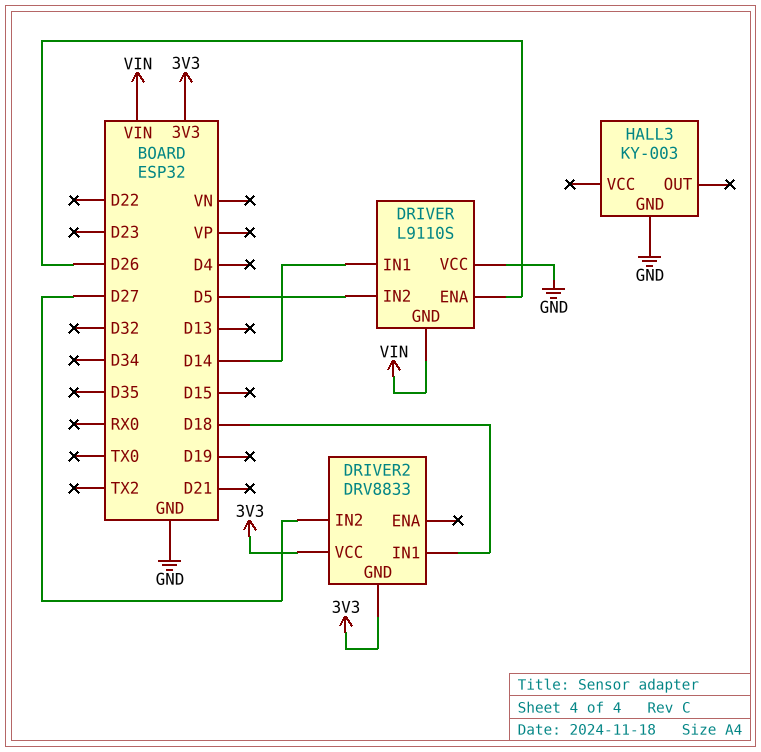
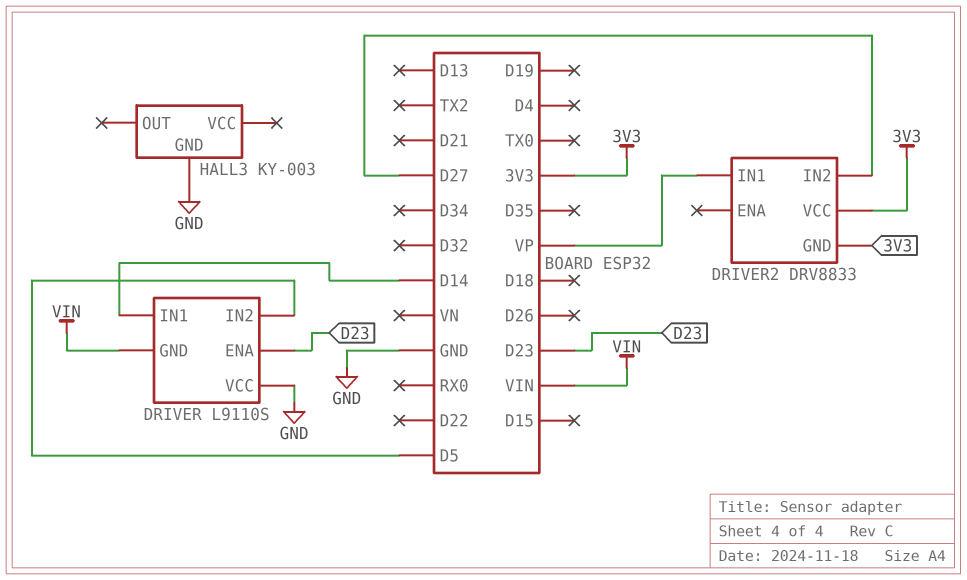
DRIVER pin ENA: D26 -> D23
DRIVER2 pin IN1: D18 -> VP

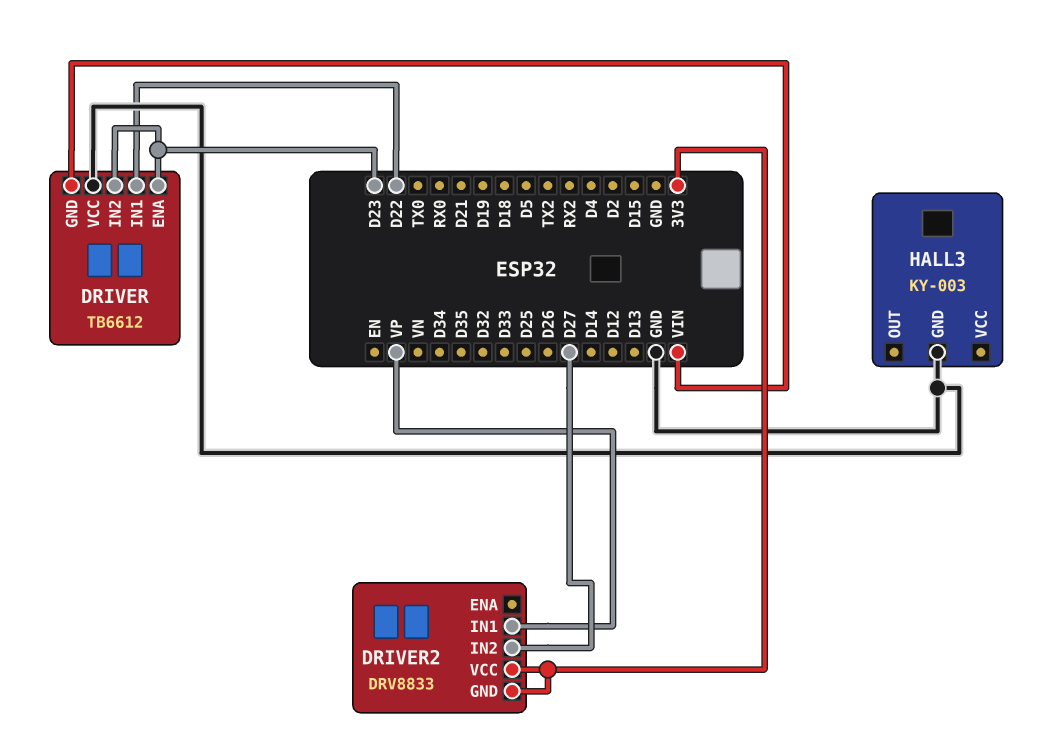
DRIVER: L9110S -> TB6612
DRIVER pin IN1: D14 -> D22
DRIVER pin IN2: D5 -> D23

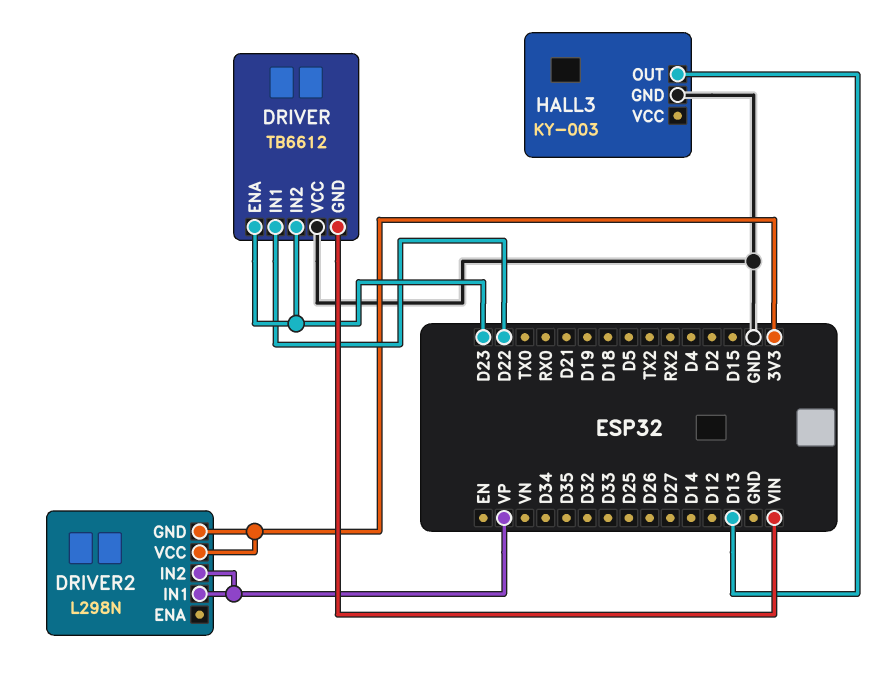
DRIVER2: DRV8833 -> L298N
DRIVER2 pin IN2: D27 -> VP
HALL3 pin OUT: none -> D13

